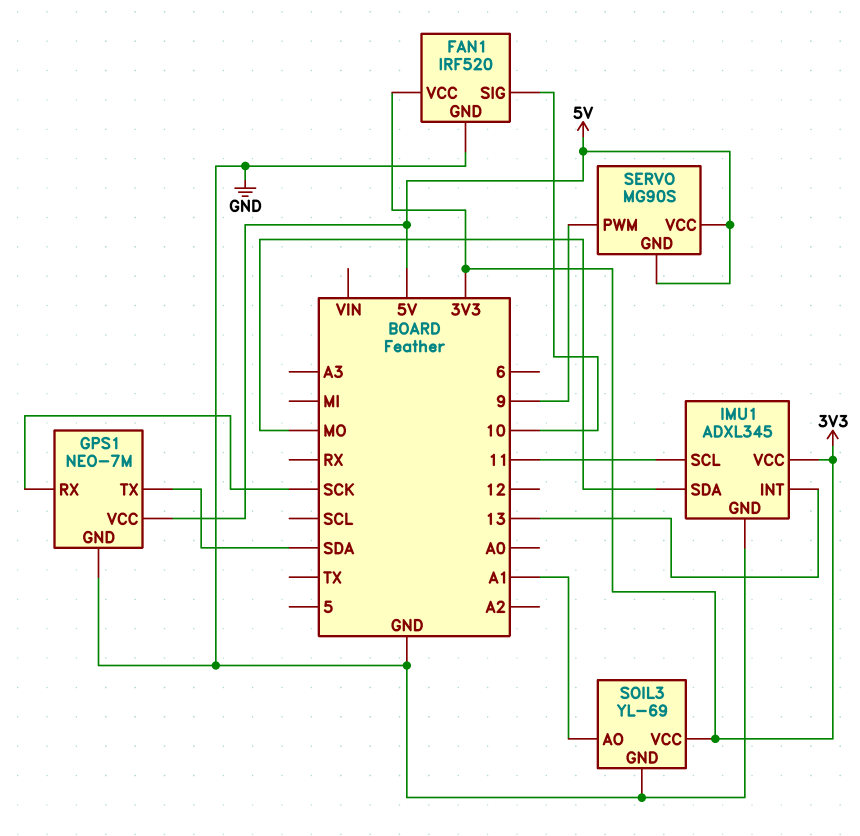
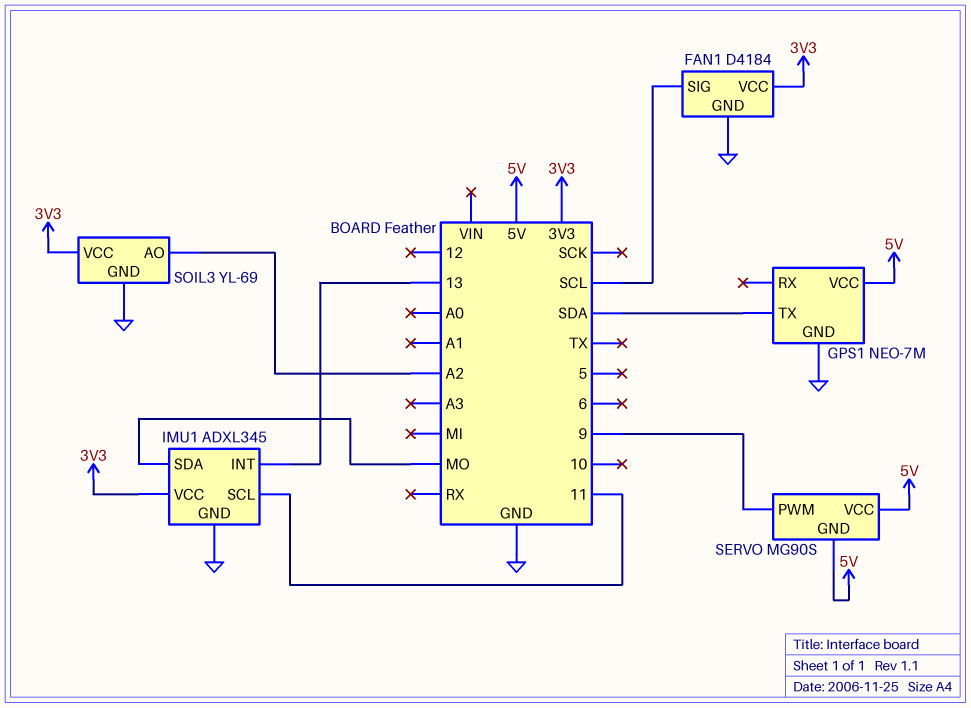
FAN1: IRF520 -> D4184
FAN1 pin SIG: 10 -> SCL
GPS1 pin RX: SCK -> none
SOIL3 pin AO: A1 -> A2

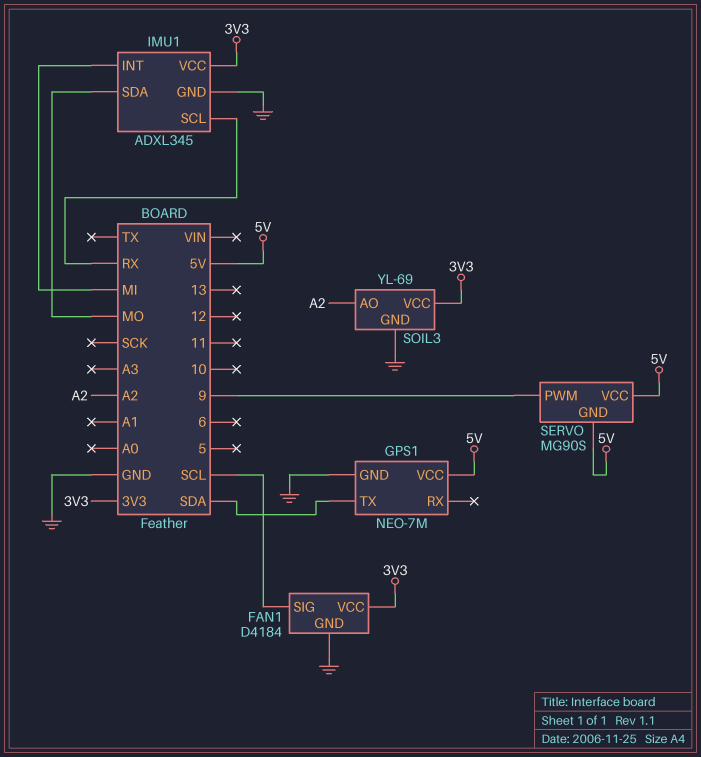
IMU1 pin INT: 13 -> MI
IMU1 pin SCL: 11 -> RX

